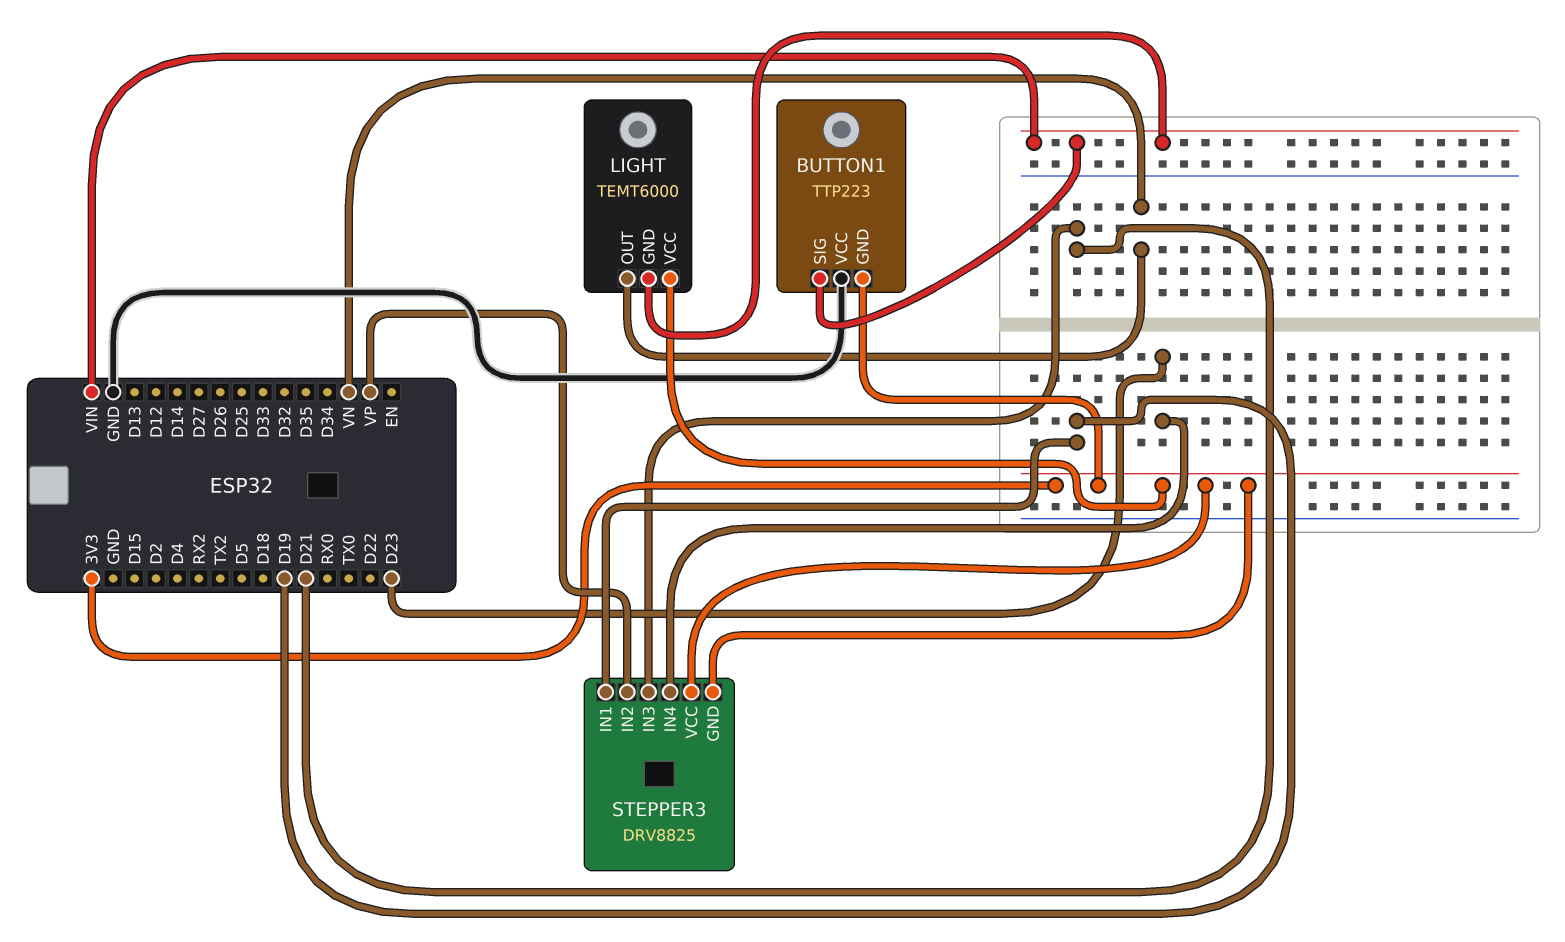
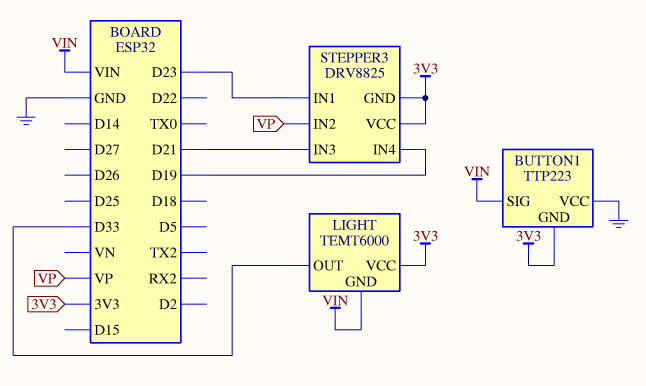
LIGHT pin OUT: VN -> D33
STEPPER3 pin IN1: D19 -> D23
STEPPER3 pin IN4: D23 -> D19

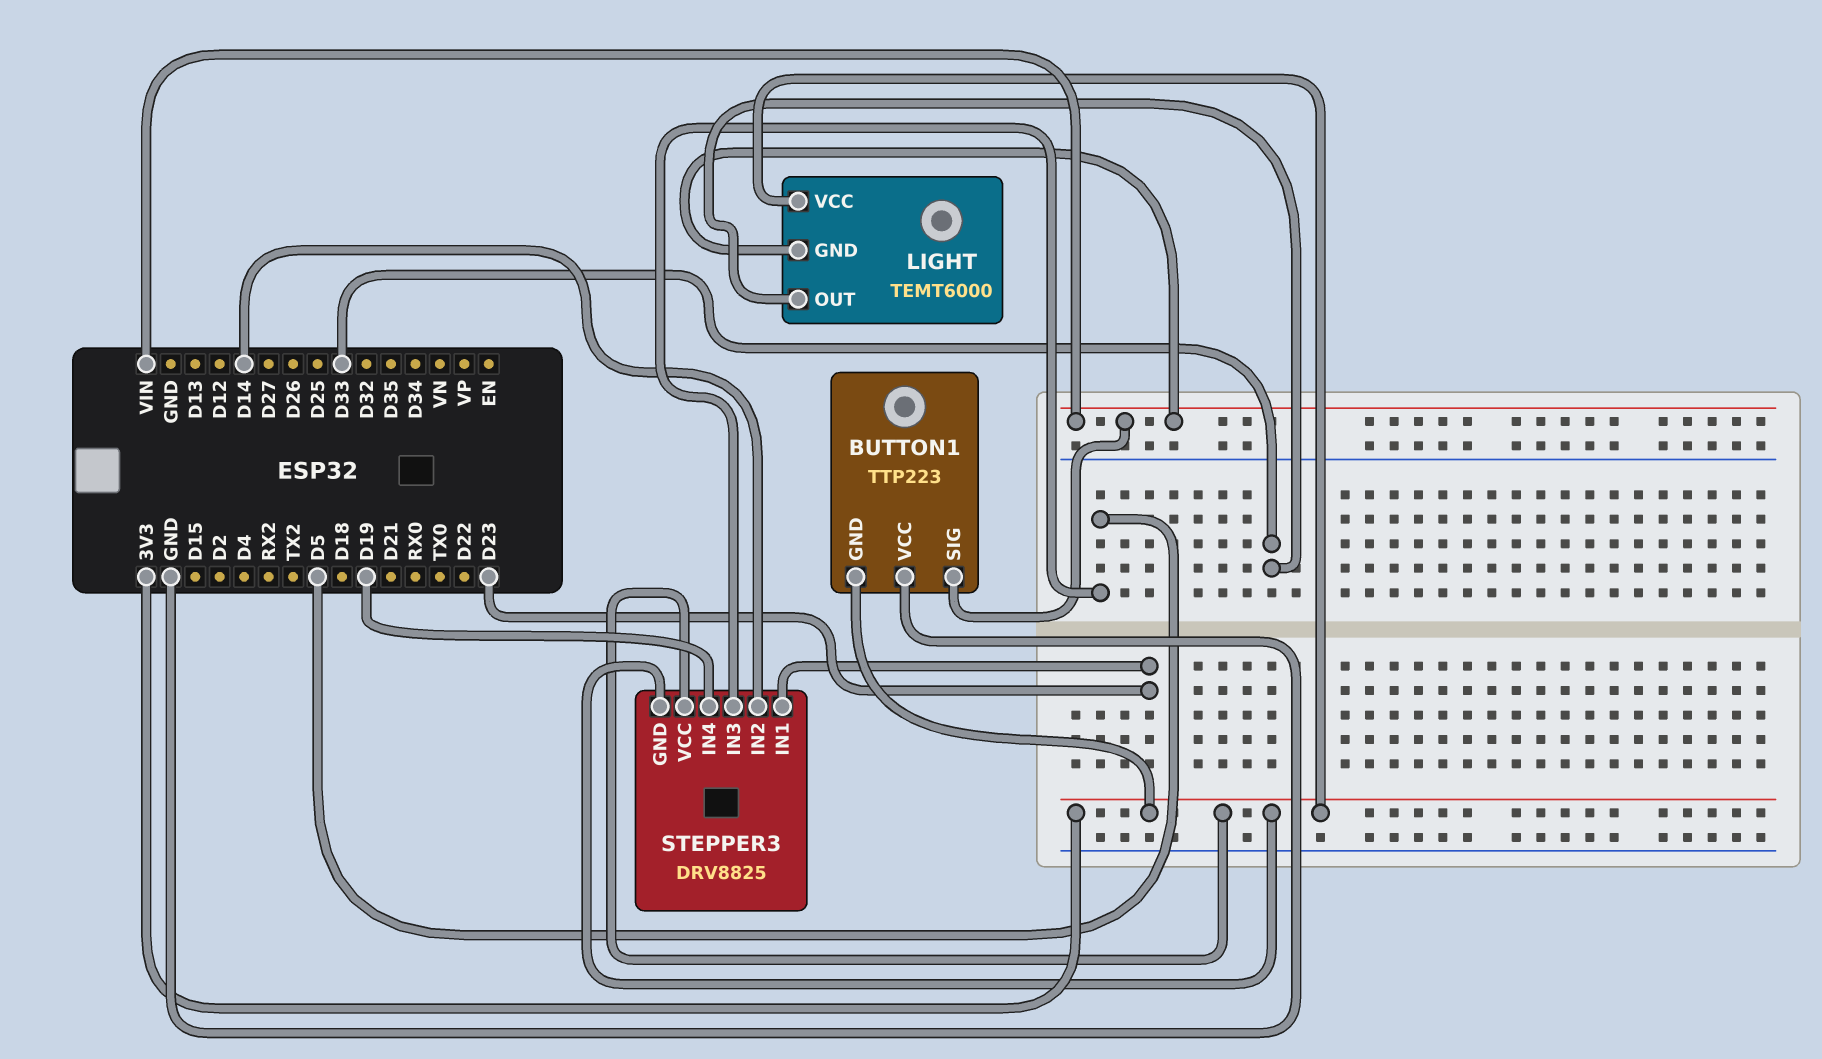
STEPPER3 pin IN2: VP -> D14
STEPPER3 pin IN3: D21 -> D5

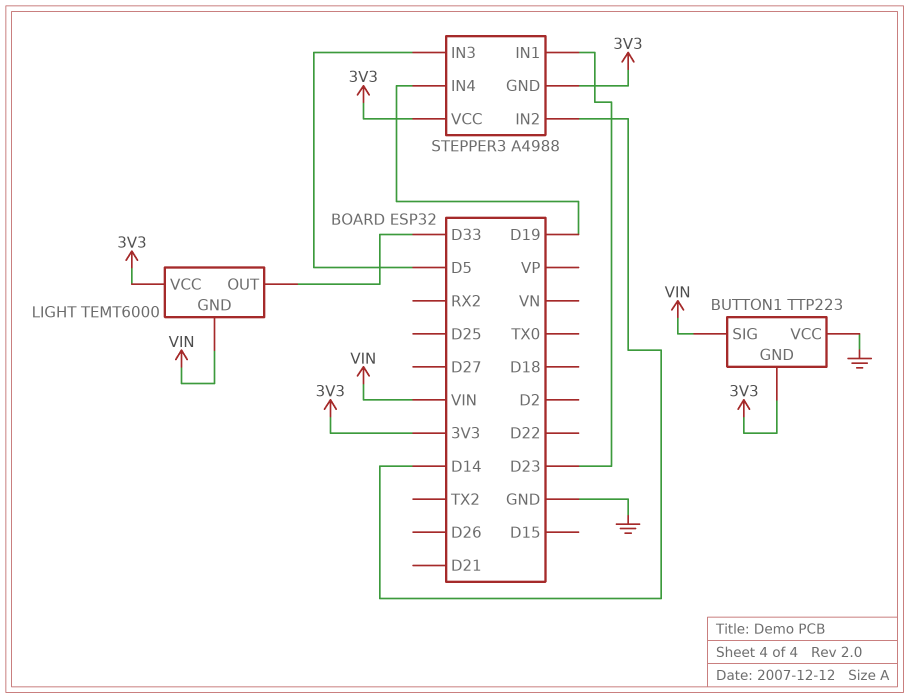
STEPPER3: DRV8825 -> A4988

